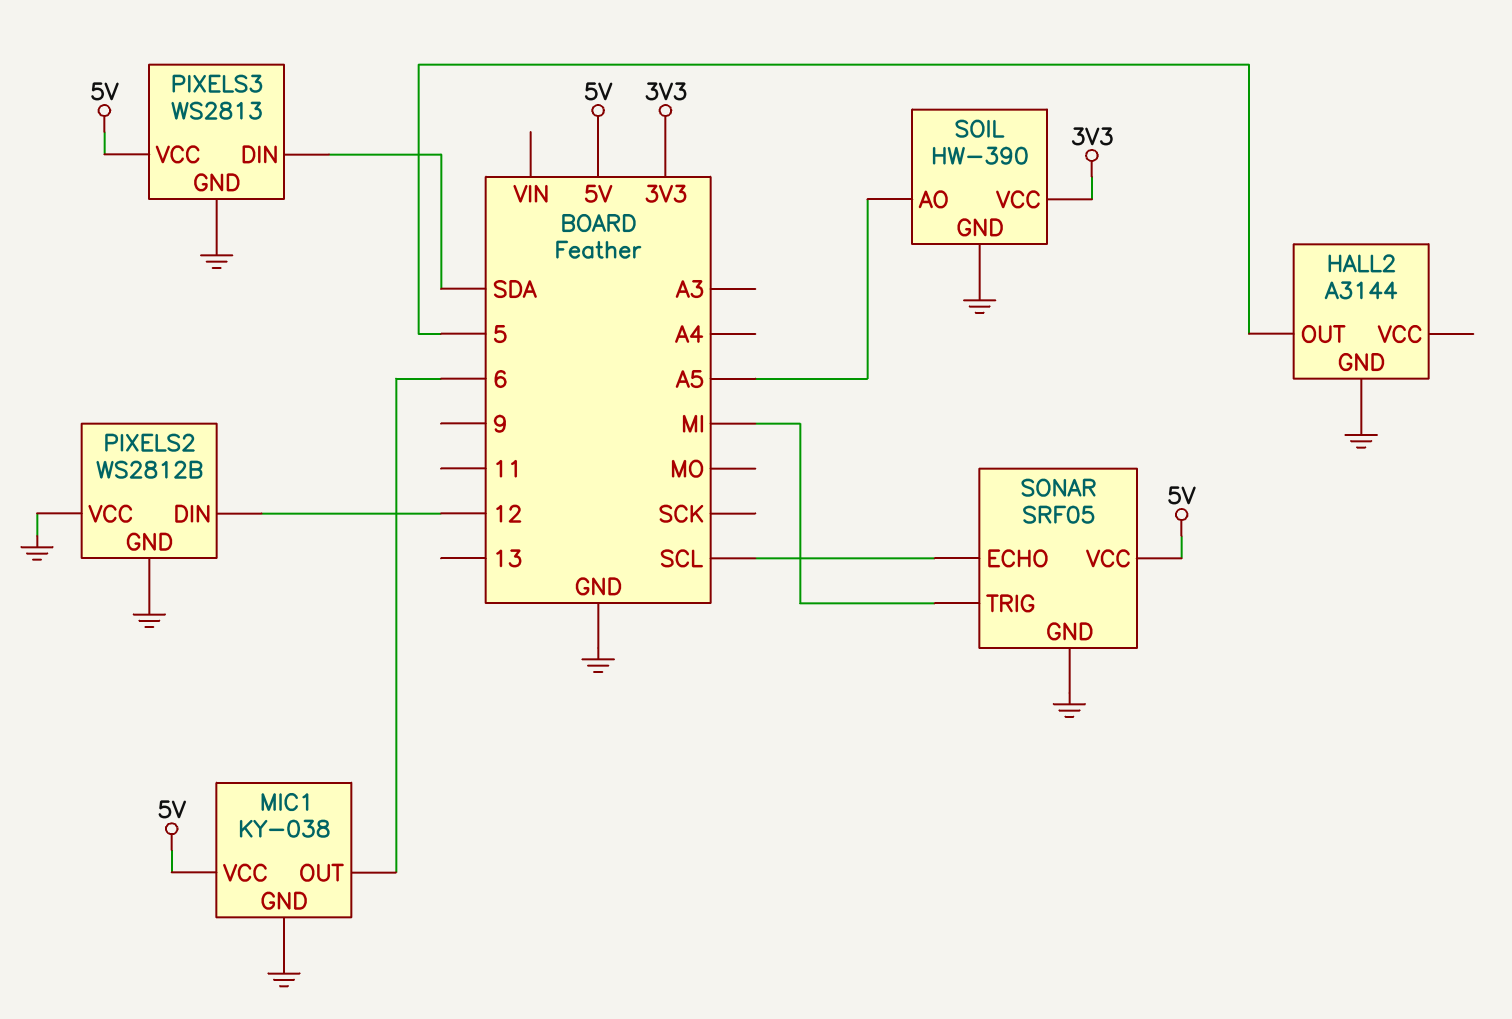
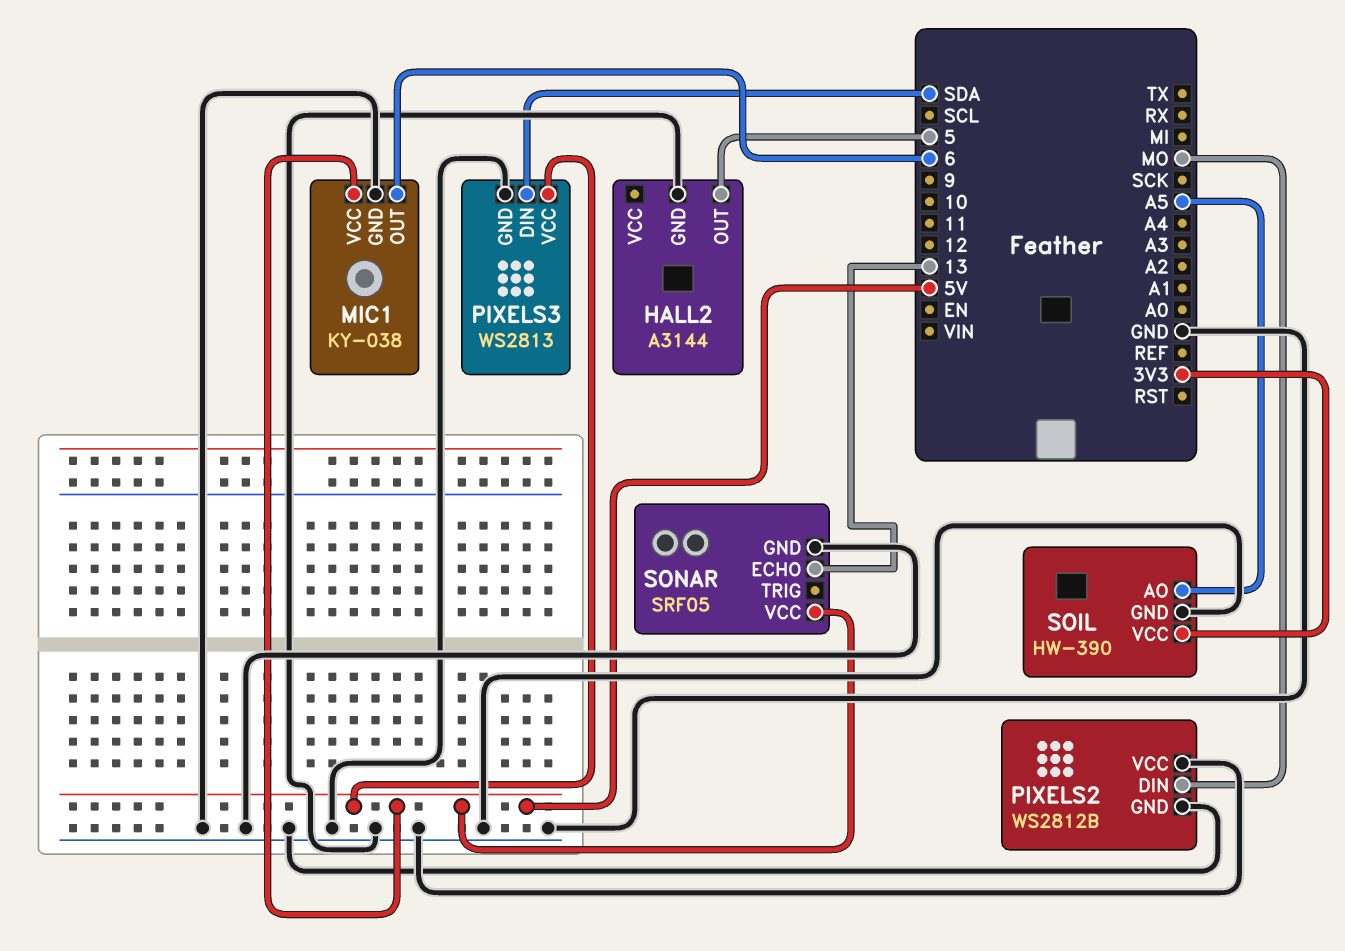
PIXELS2 pin DIN: 12 -> MO
SONAR pin ECHO: SCL -> 13
SONAR pin TRIG: MI -> none

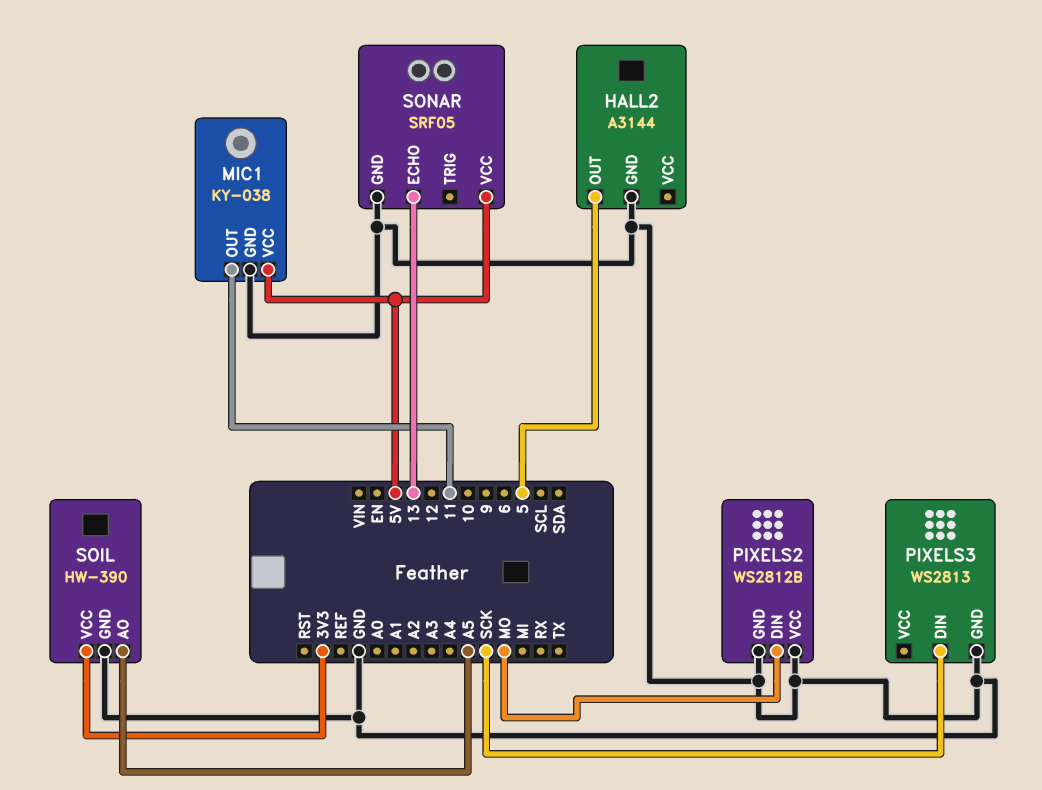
MIC1 pin OUT: 6 -> 11
PIXELS3 pin DIN: SDA -> SCK
PIXELS3 pin VCC: 5V -> none

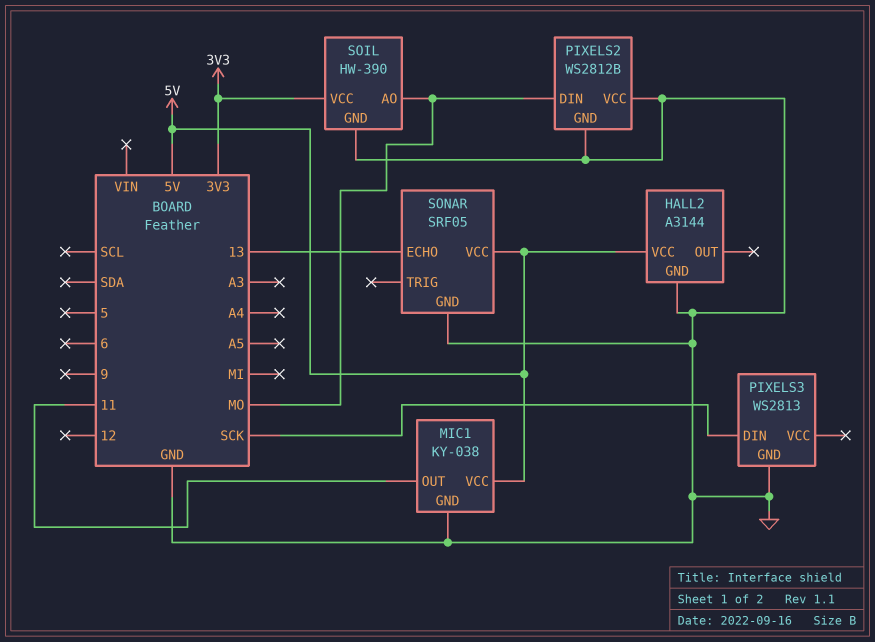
HALL2 pin OUT: 5 -> none
HALL2 pin VCC: none -> 5V
SOIL pin AO: A5 -> MO

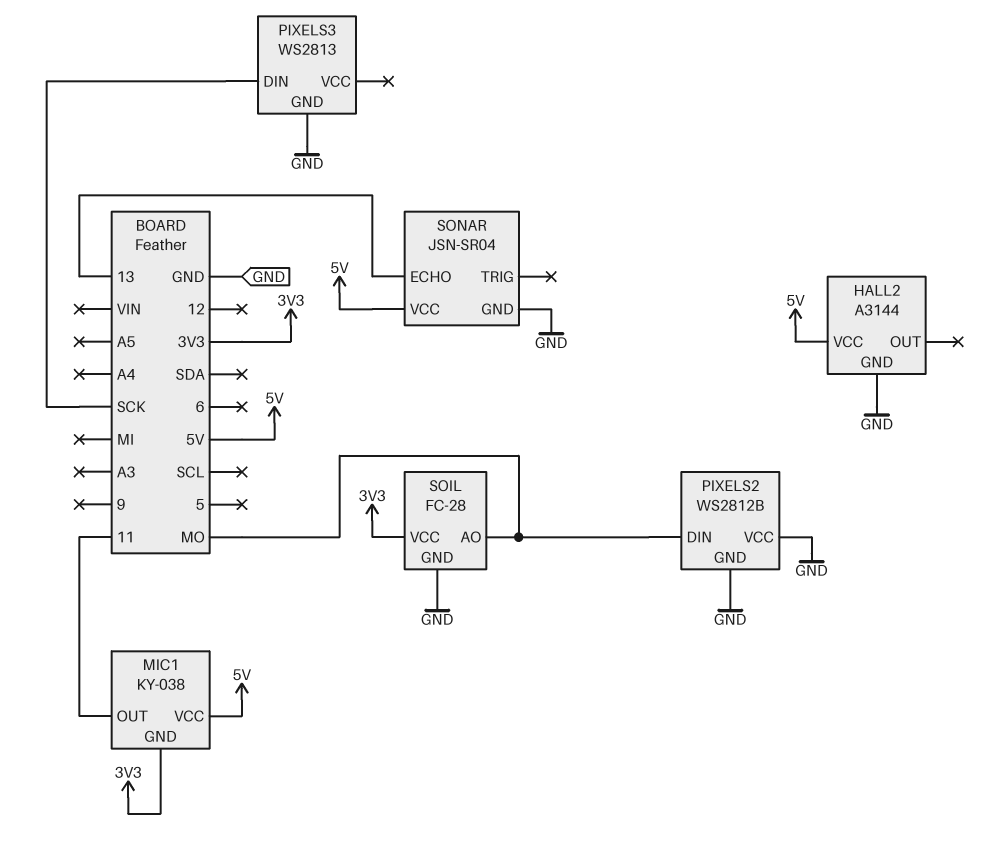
MIC1 pin GND: GND -> 3V3
SOIL: HW-390 -> FC-28
SONAR: SRF05 -> JSN-SR04

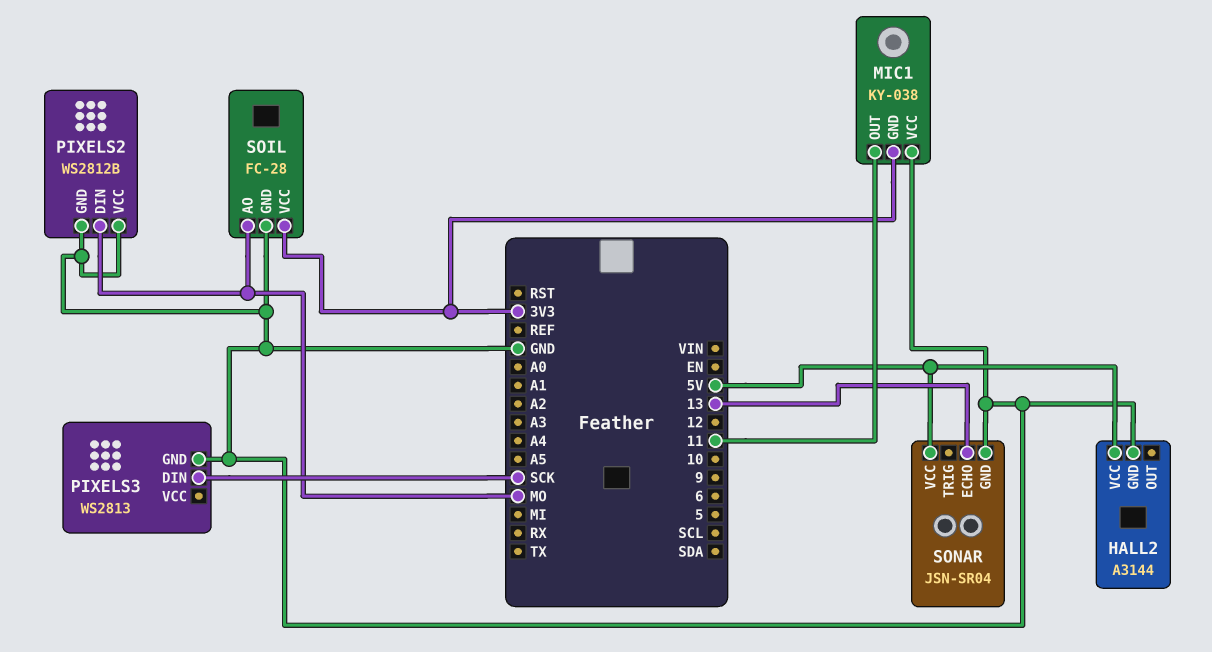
MIC1 pin VCC: 5V -> GND

